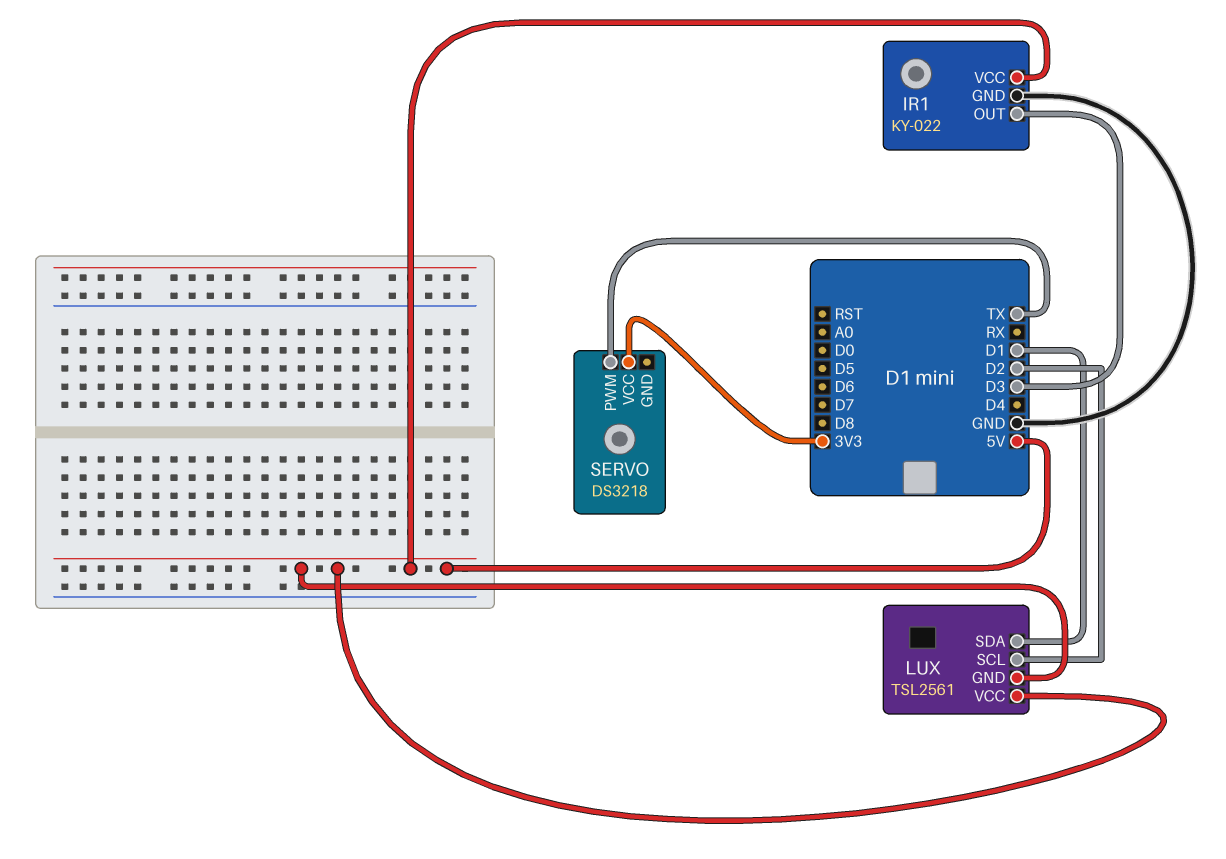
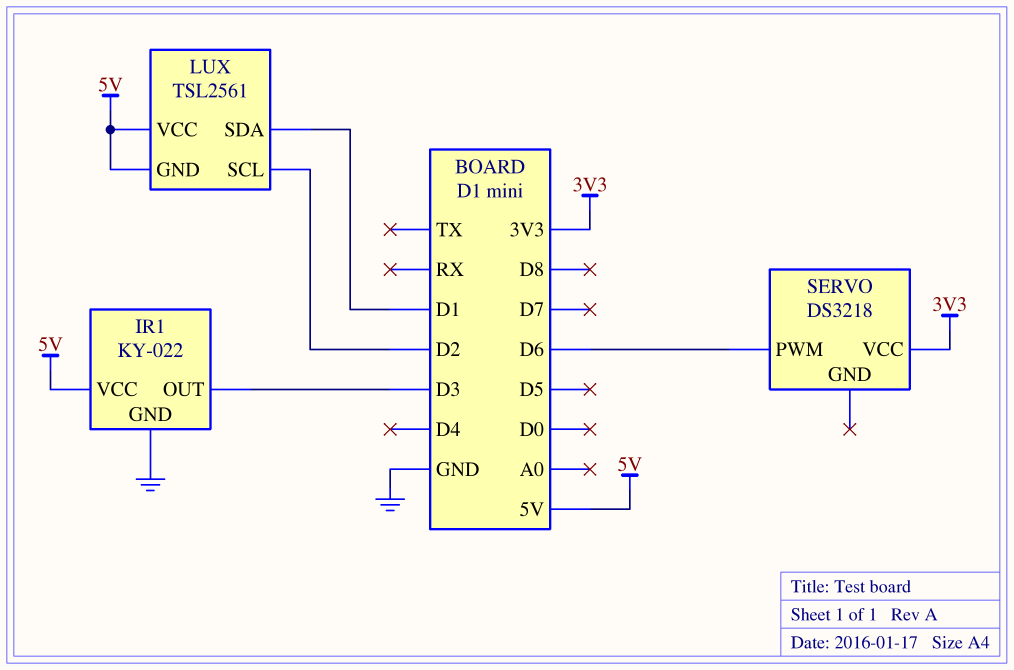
SERVO pin PWM: TX -> D6

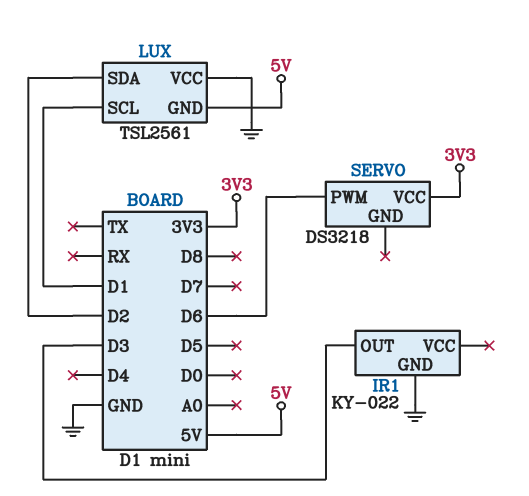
IR1 pin VCC: 5V -> none
LUX pin SCL: D2 -> D1
LUX pin SDA: D1 -> D2
LUX pin VCC: 5V -> GND

